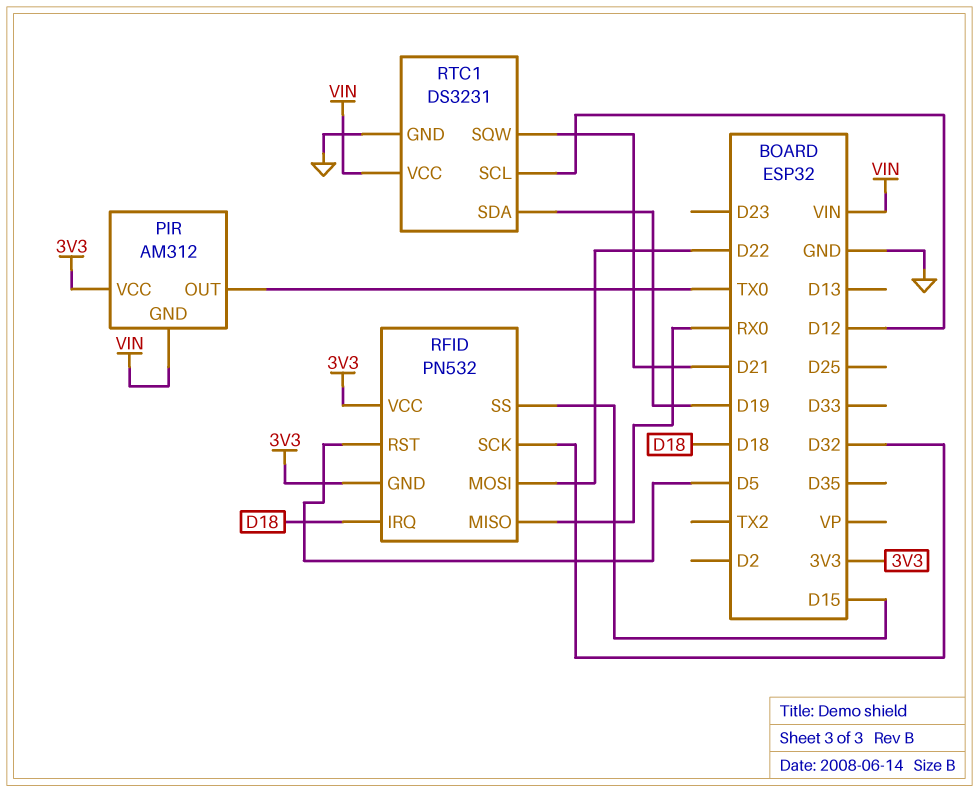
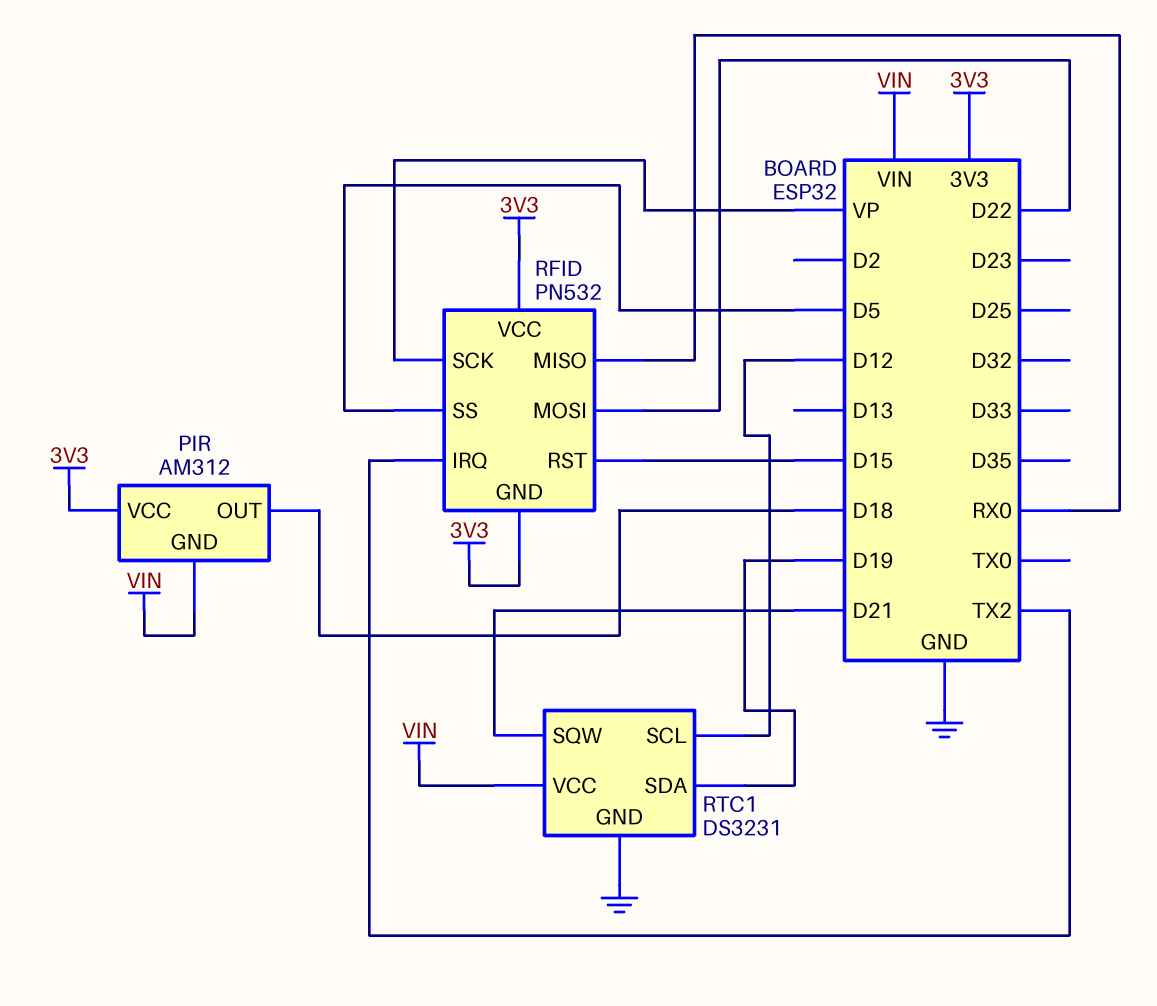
PIR pin OUT: TX0 -> D18
RFID pin IRQ: D18 -> TX2
RFID pin RST: D5 -> D15
RFID pin SCK: D32 -> VP
RFID pin SS: D15 -> D5

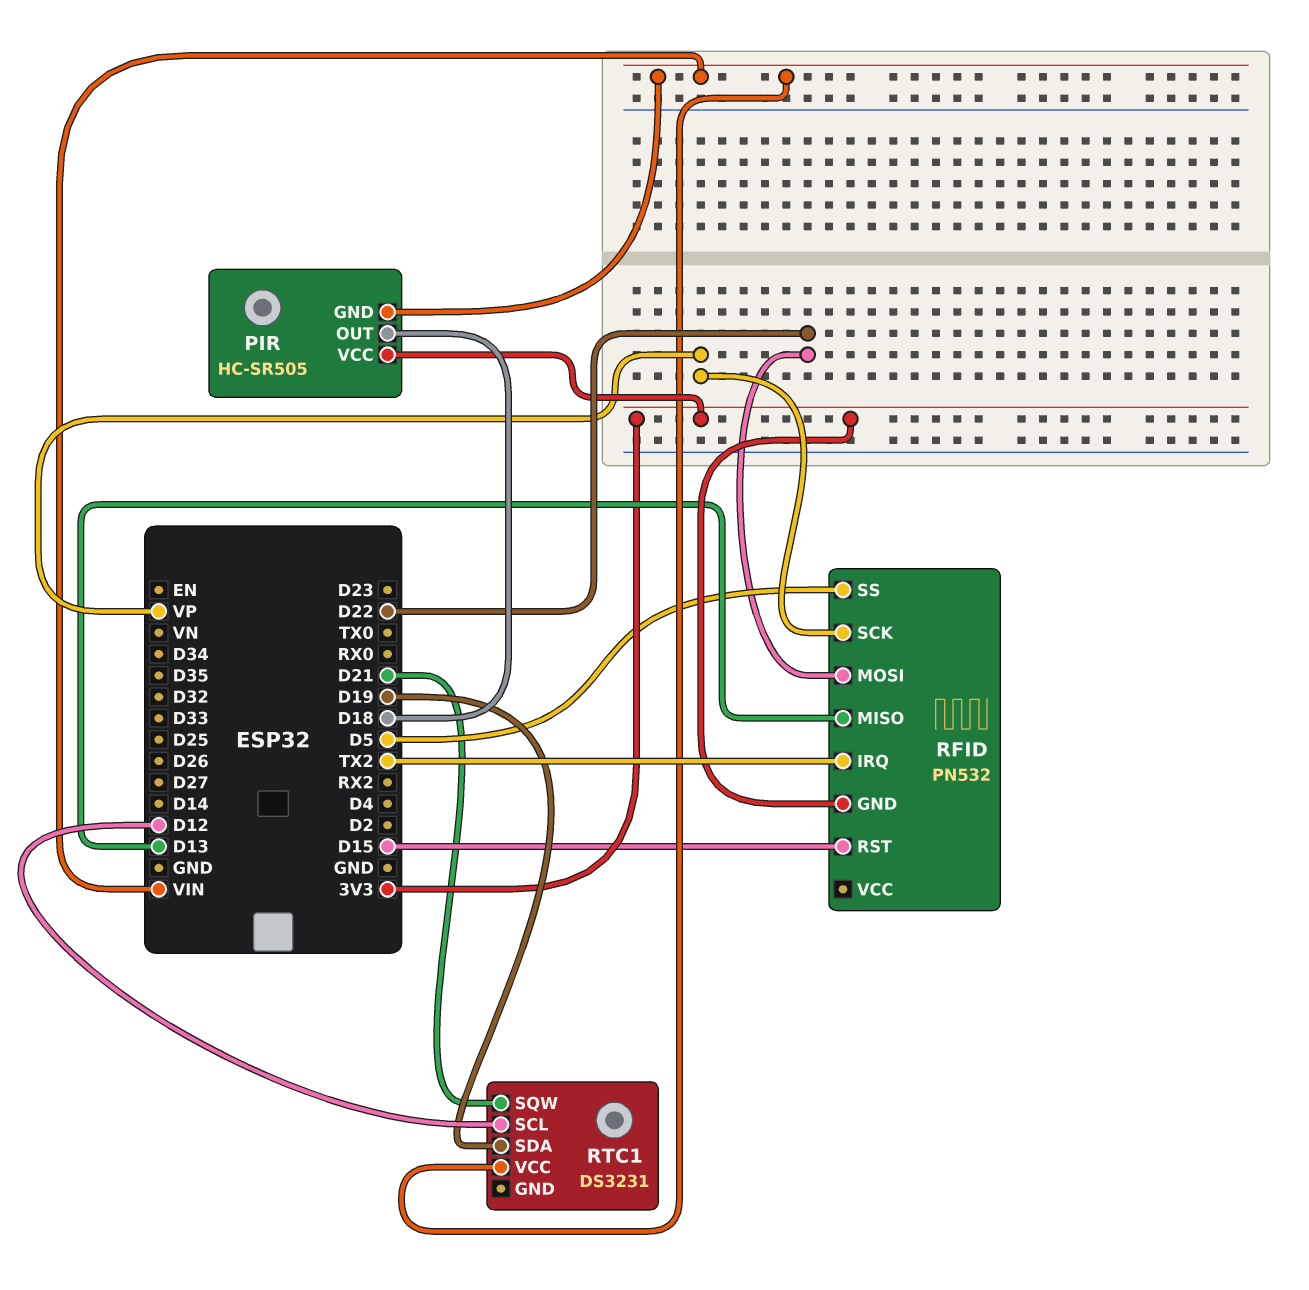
PIR: AM312 -> HC-SR505
RFID pin MISO: RX0 -> D13
RFID pin VCC: 3V3 -> none
RTC1 pin GND: GND -> none

